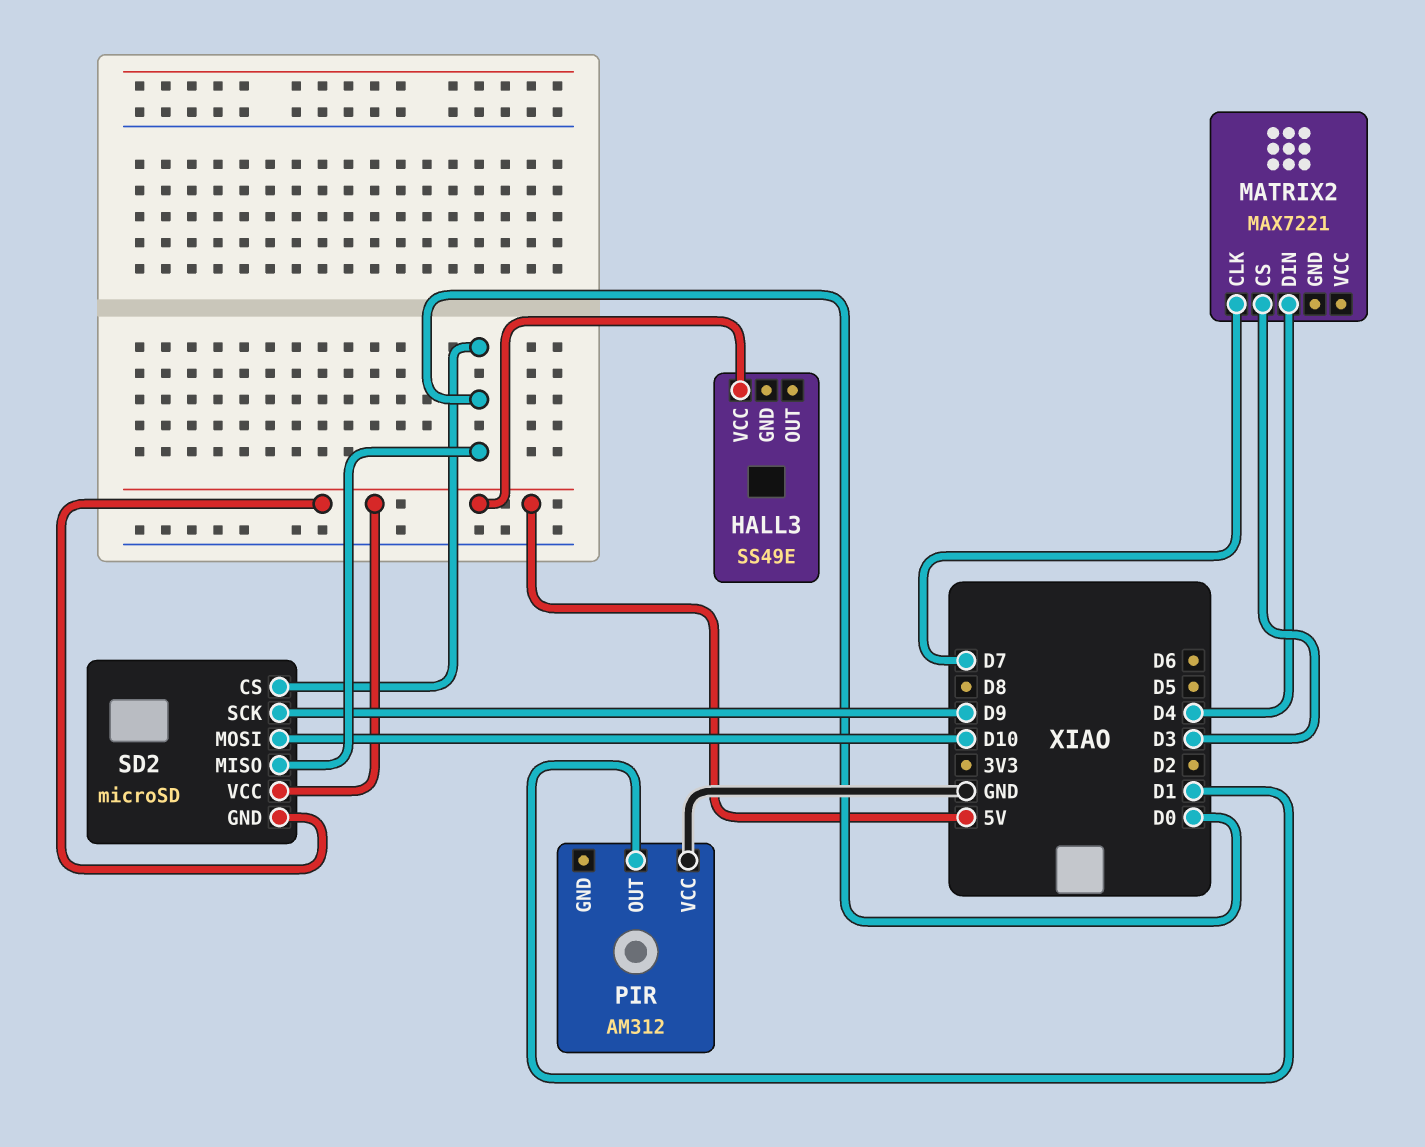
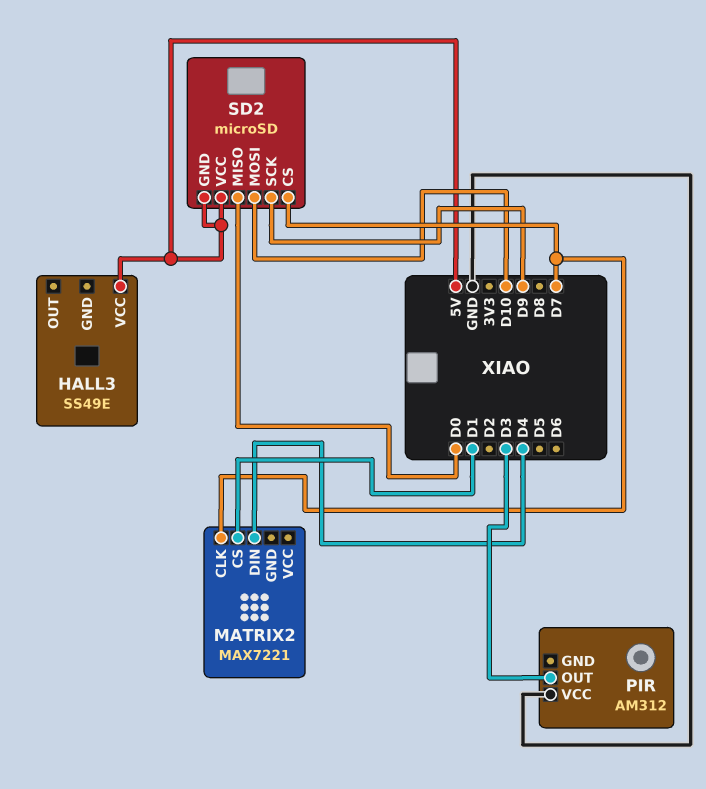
MATRIX2 pin CS: D3 -> D1
PIR pin OUT: D1 -> D3
SD2 pin CS: D0 -> D7

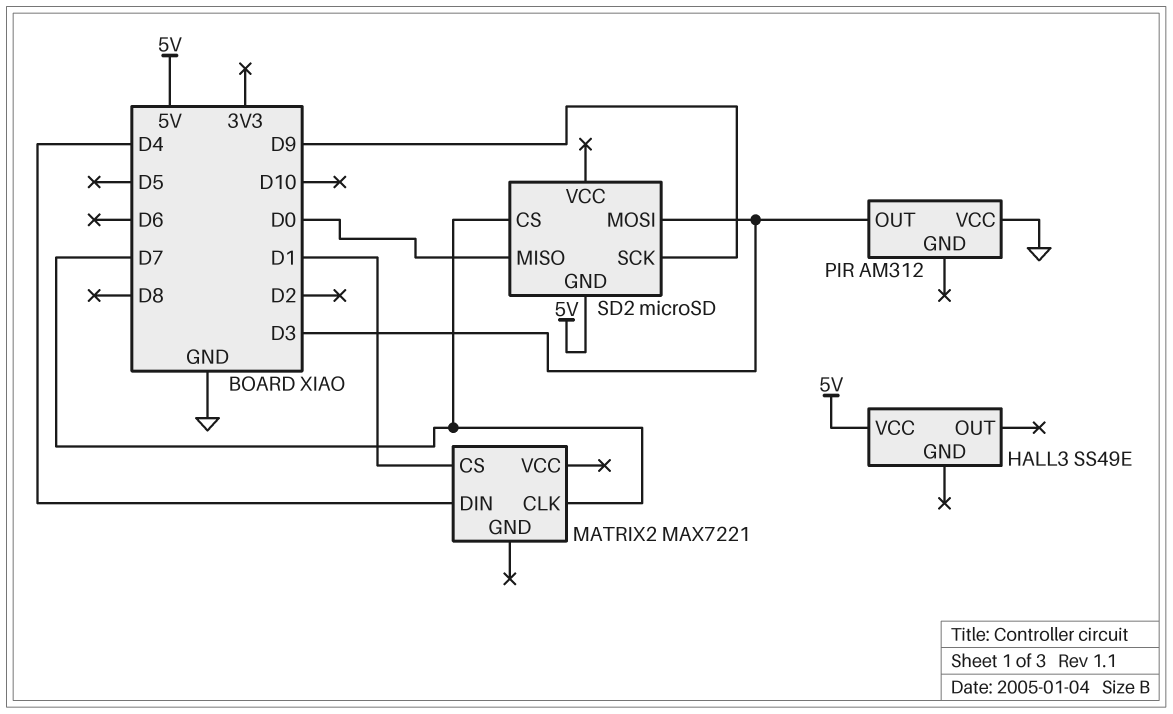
SD2 pin MOSI: D10 -> D3
SD2 pin VCC: 5V -> none

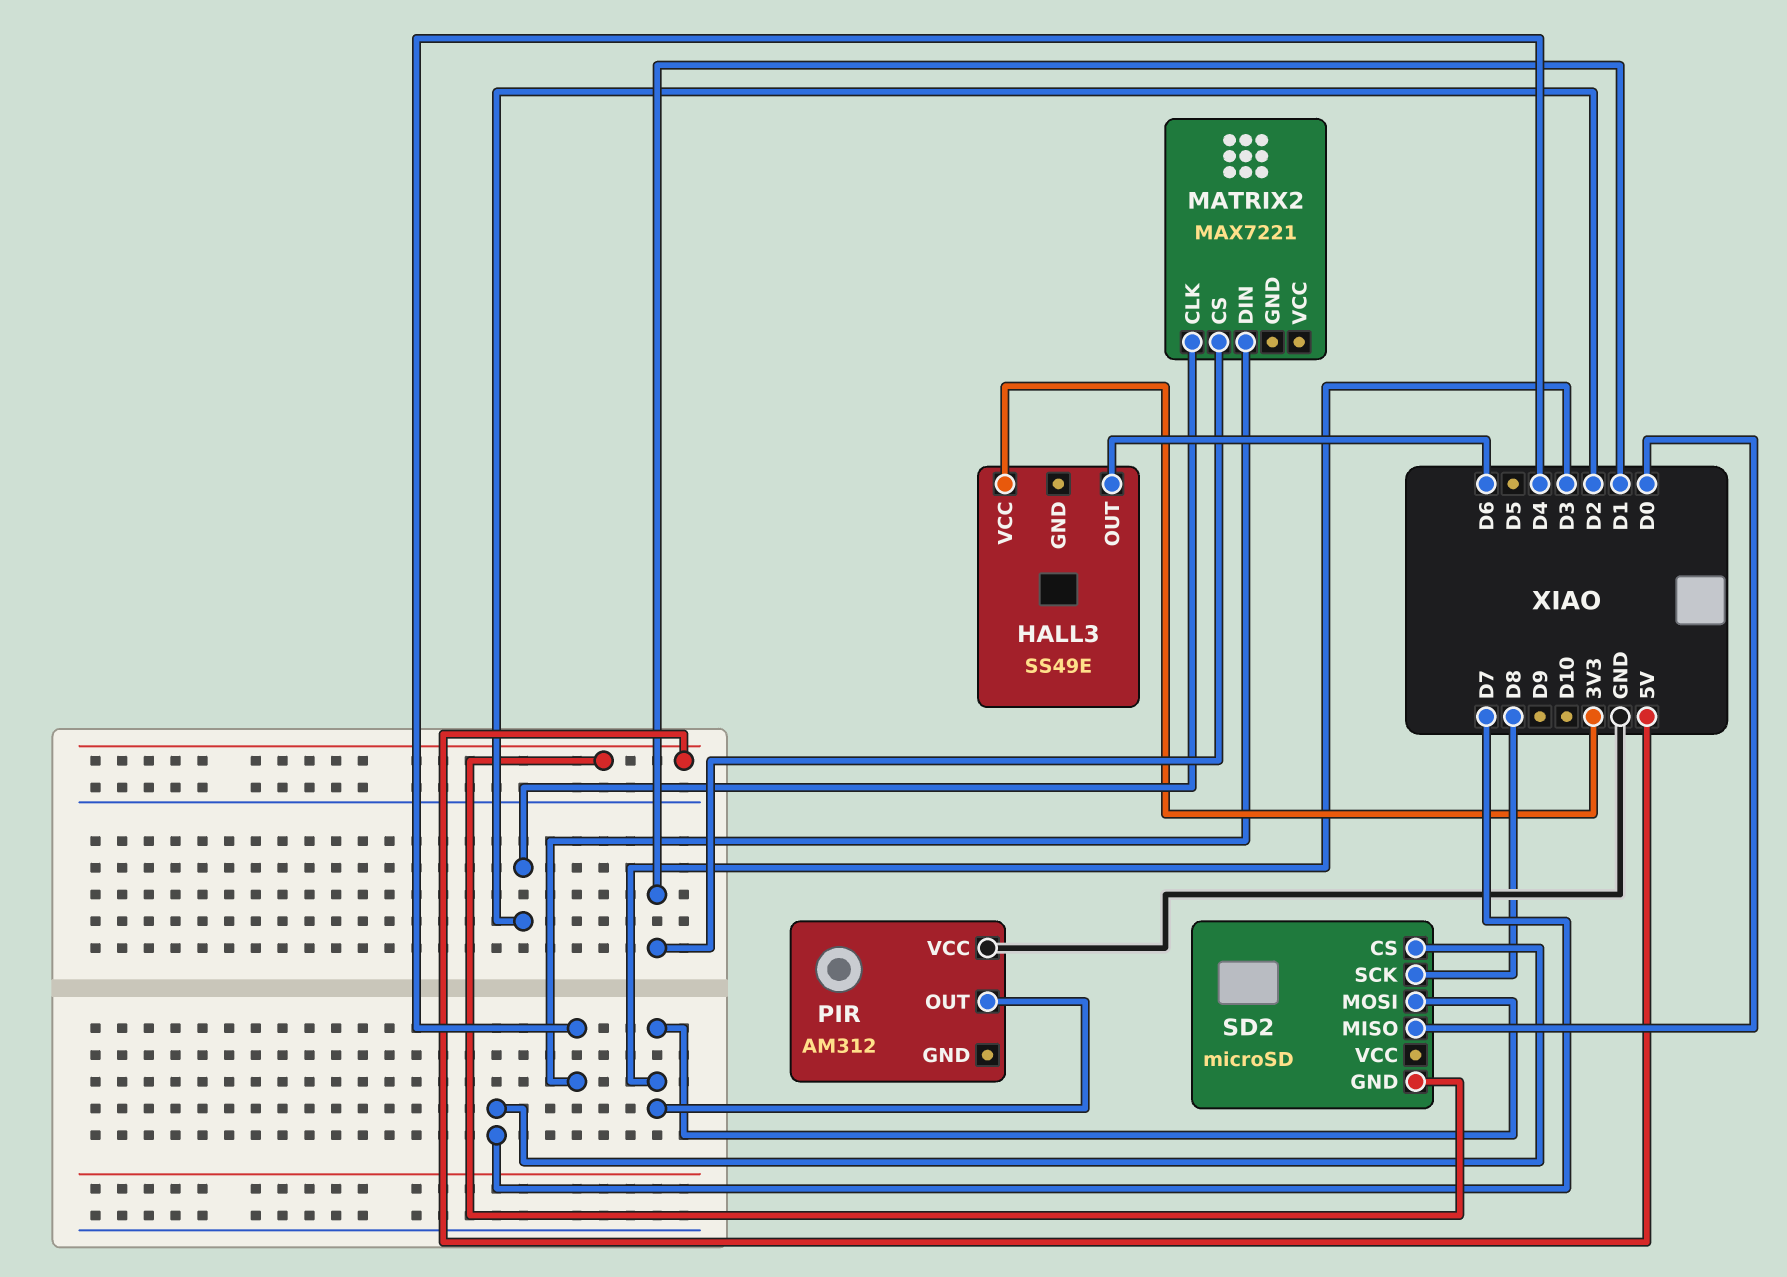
HALL3 pin OUT: none -> D6
HALL3 pin VCC: 5V -> 3V3
MATRIX2 pin CLK: D7 -> D2
SD2 pin SCK: D9 -> D8

